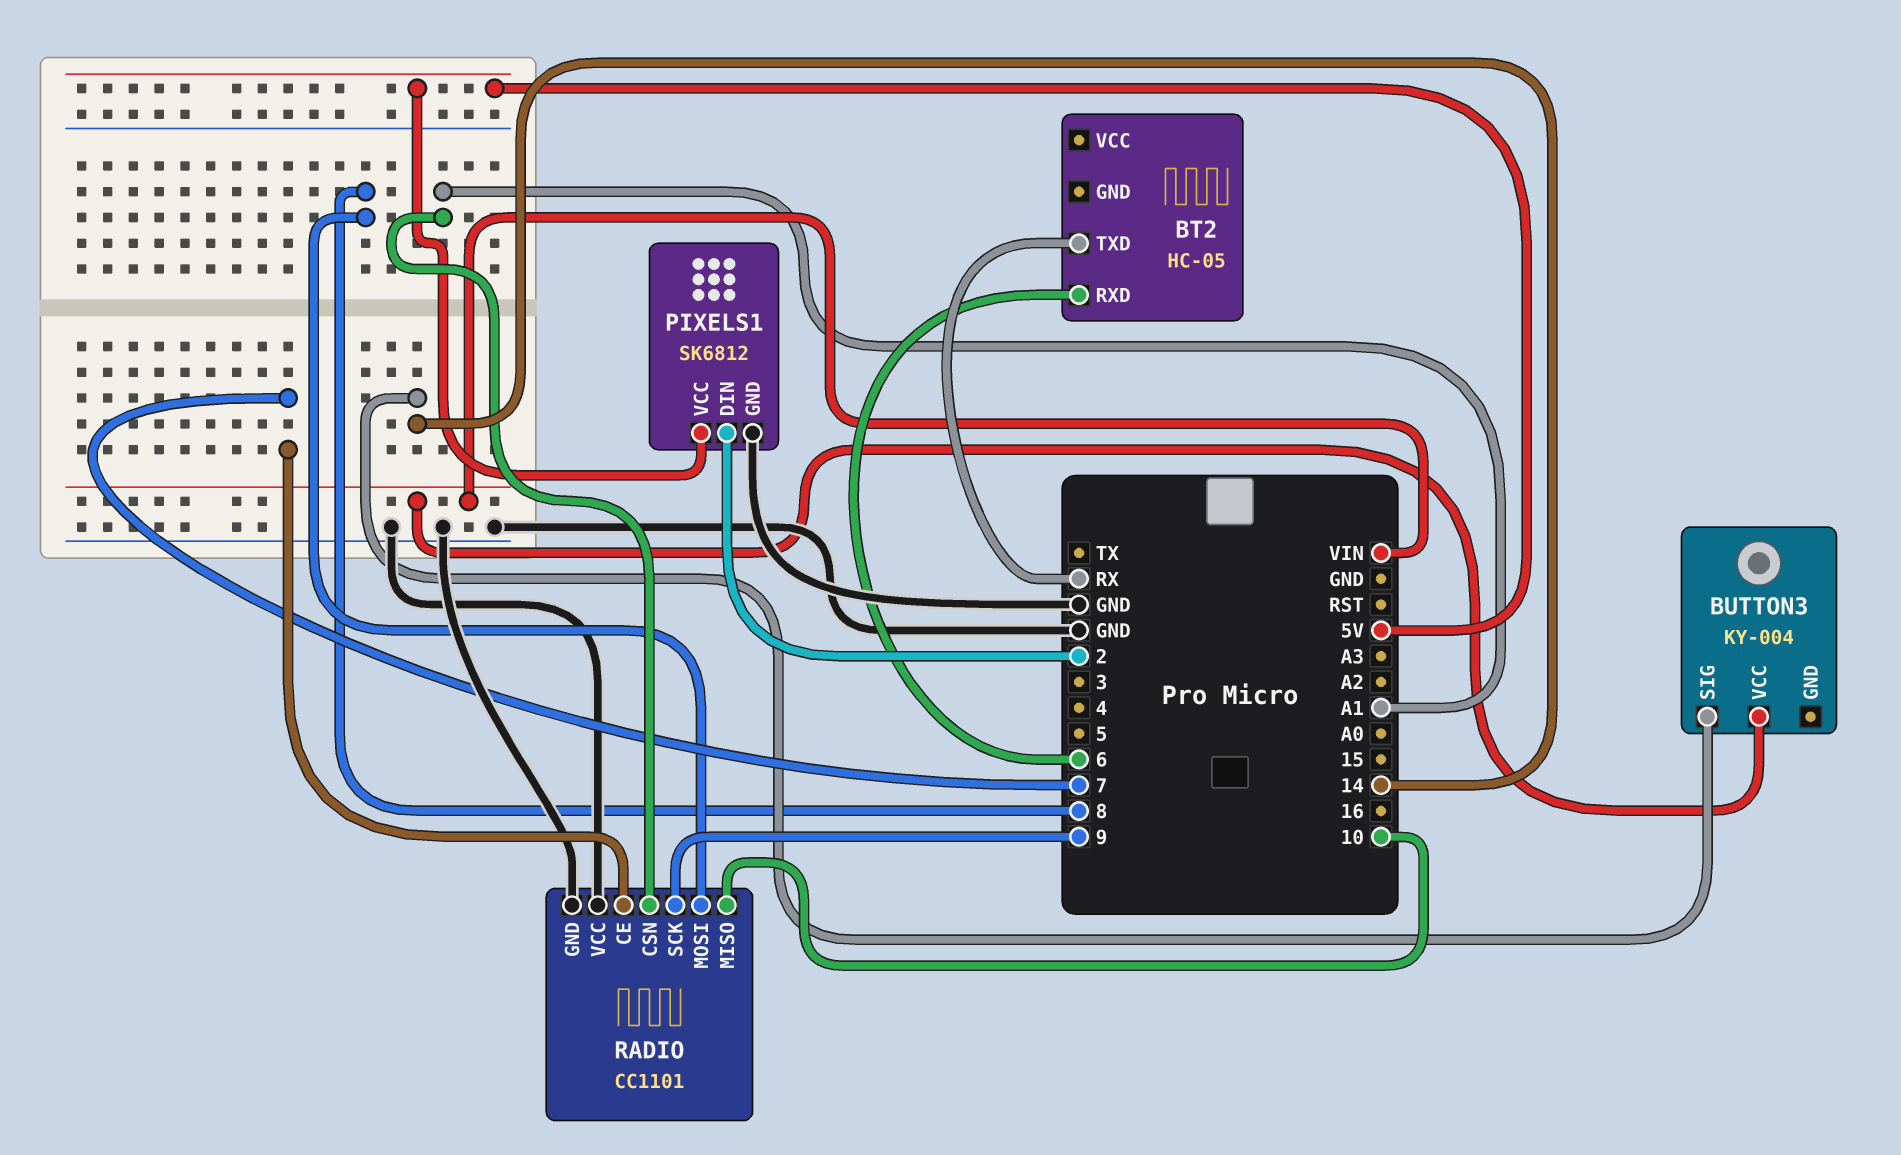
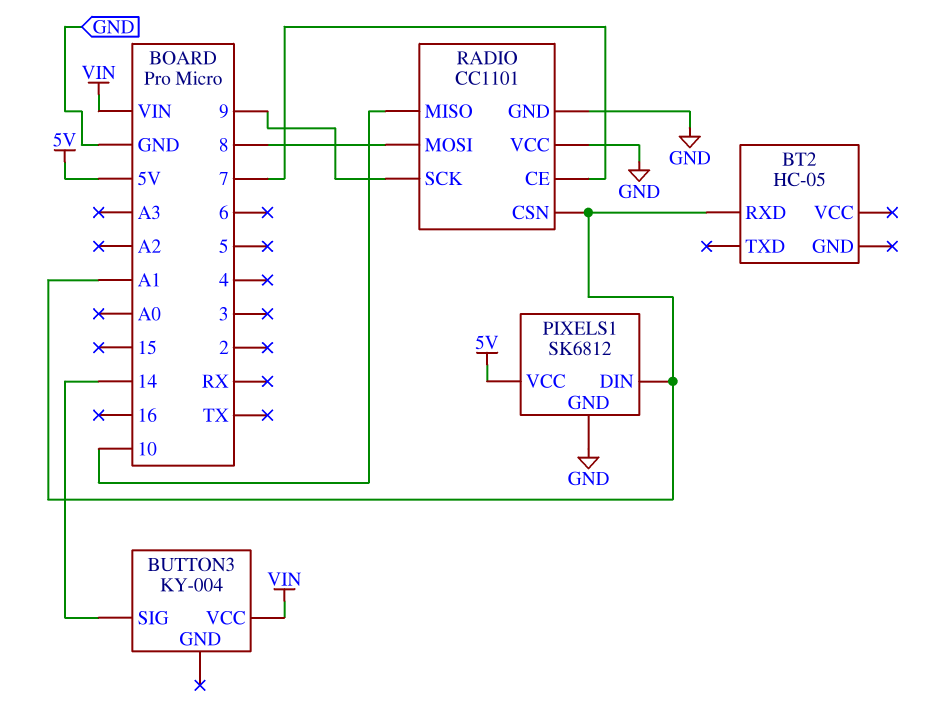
BT2 pin RXD: 6 -> A1
BT2 pin TXD: RX -> none
PIXELS1 pin DIN: 2 -> A1

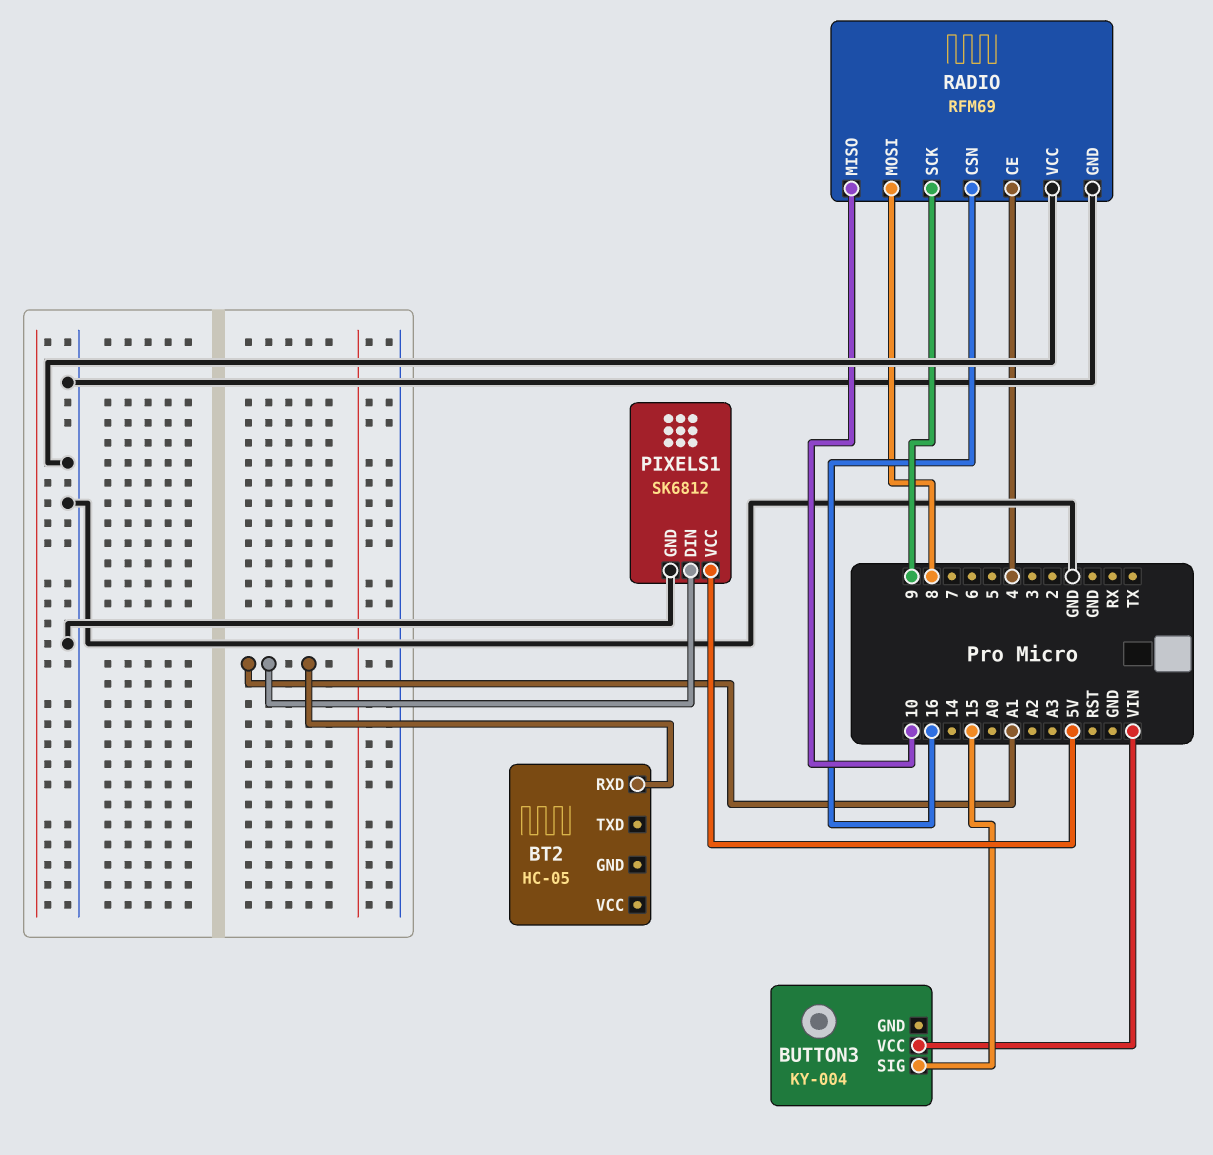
BUTTON3 pin SIG: 14 -> 15
RADIO: CC1101 -> RFM69
RADIO pin CE: 7 -> 4
RADIO pin CSN: A1 -> 16

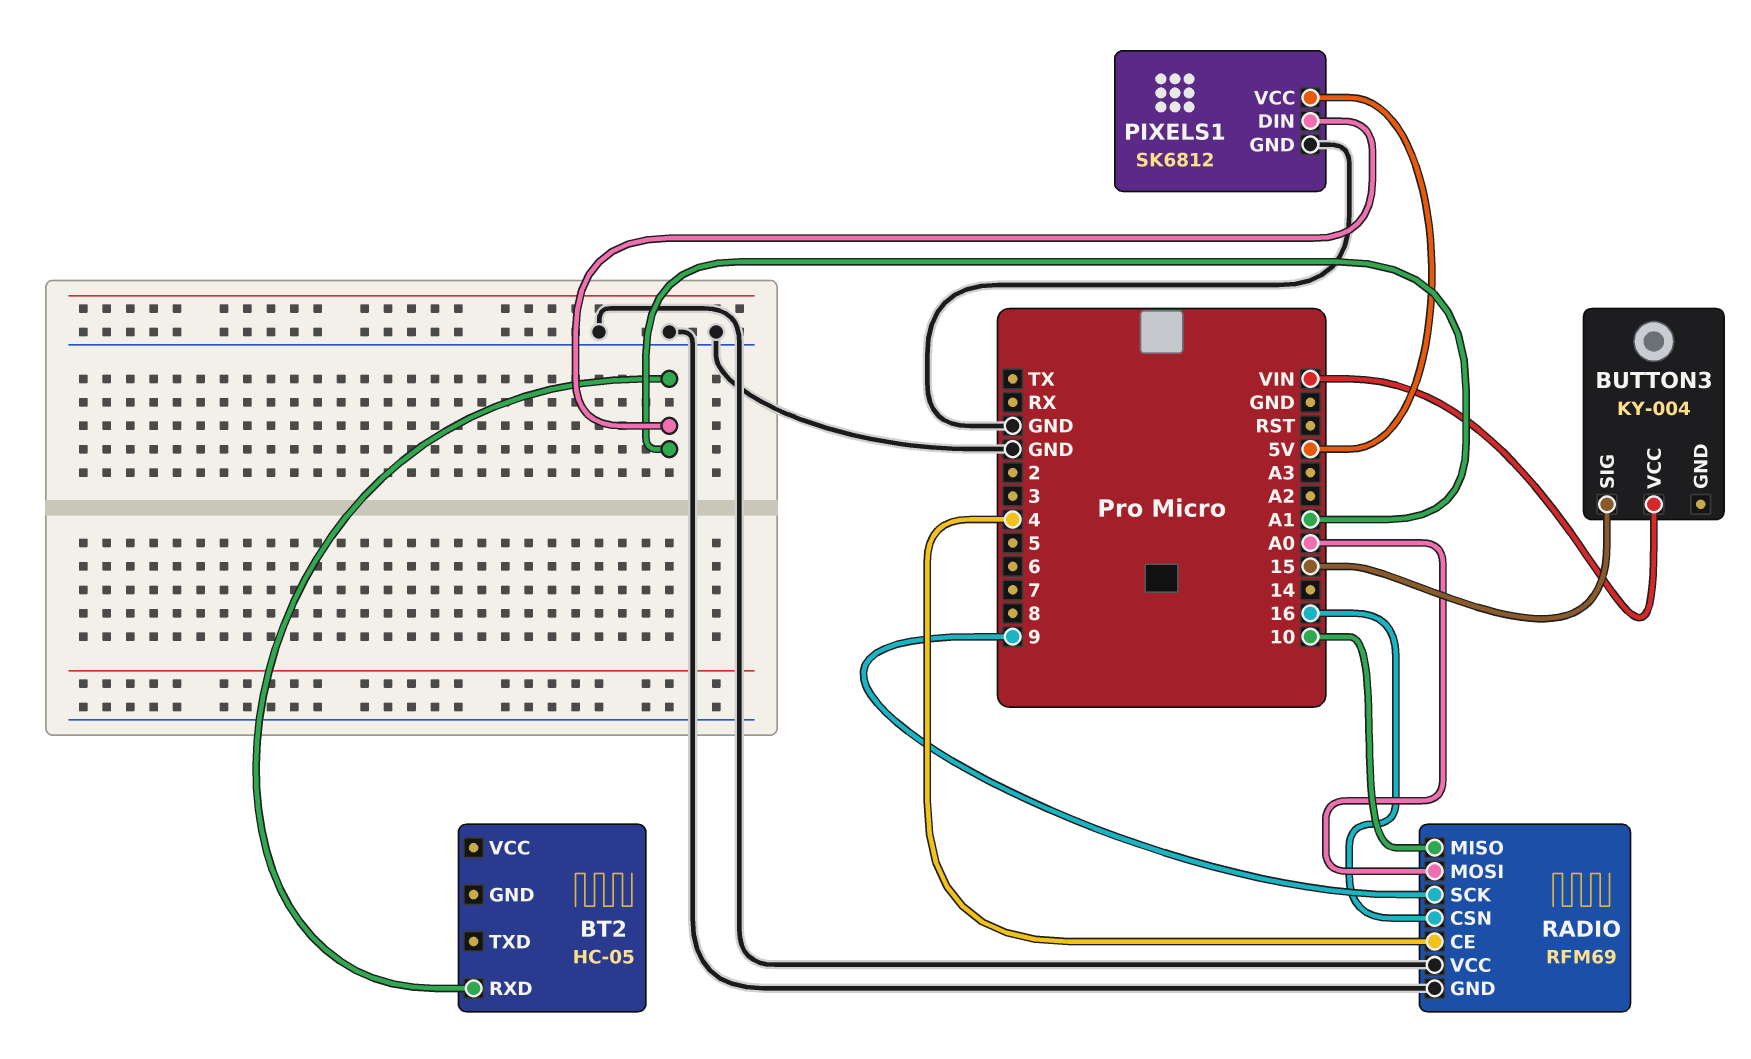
RADIO pin MOSI: 8 -> A0

